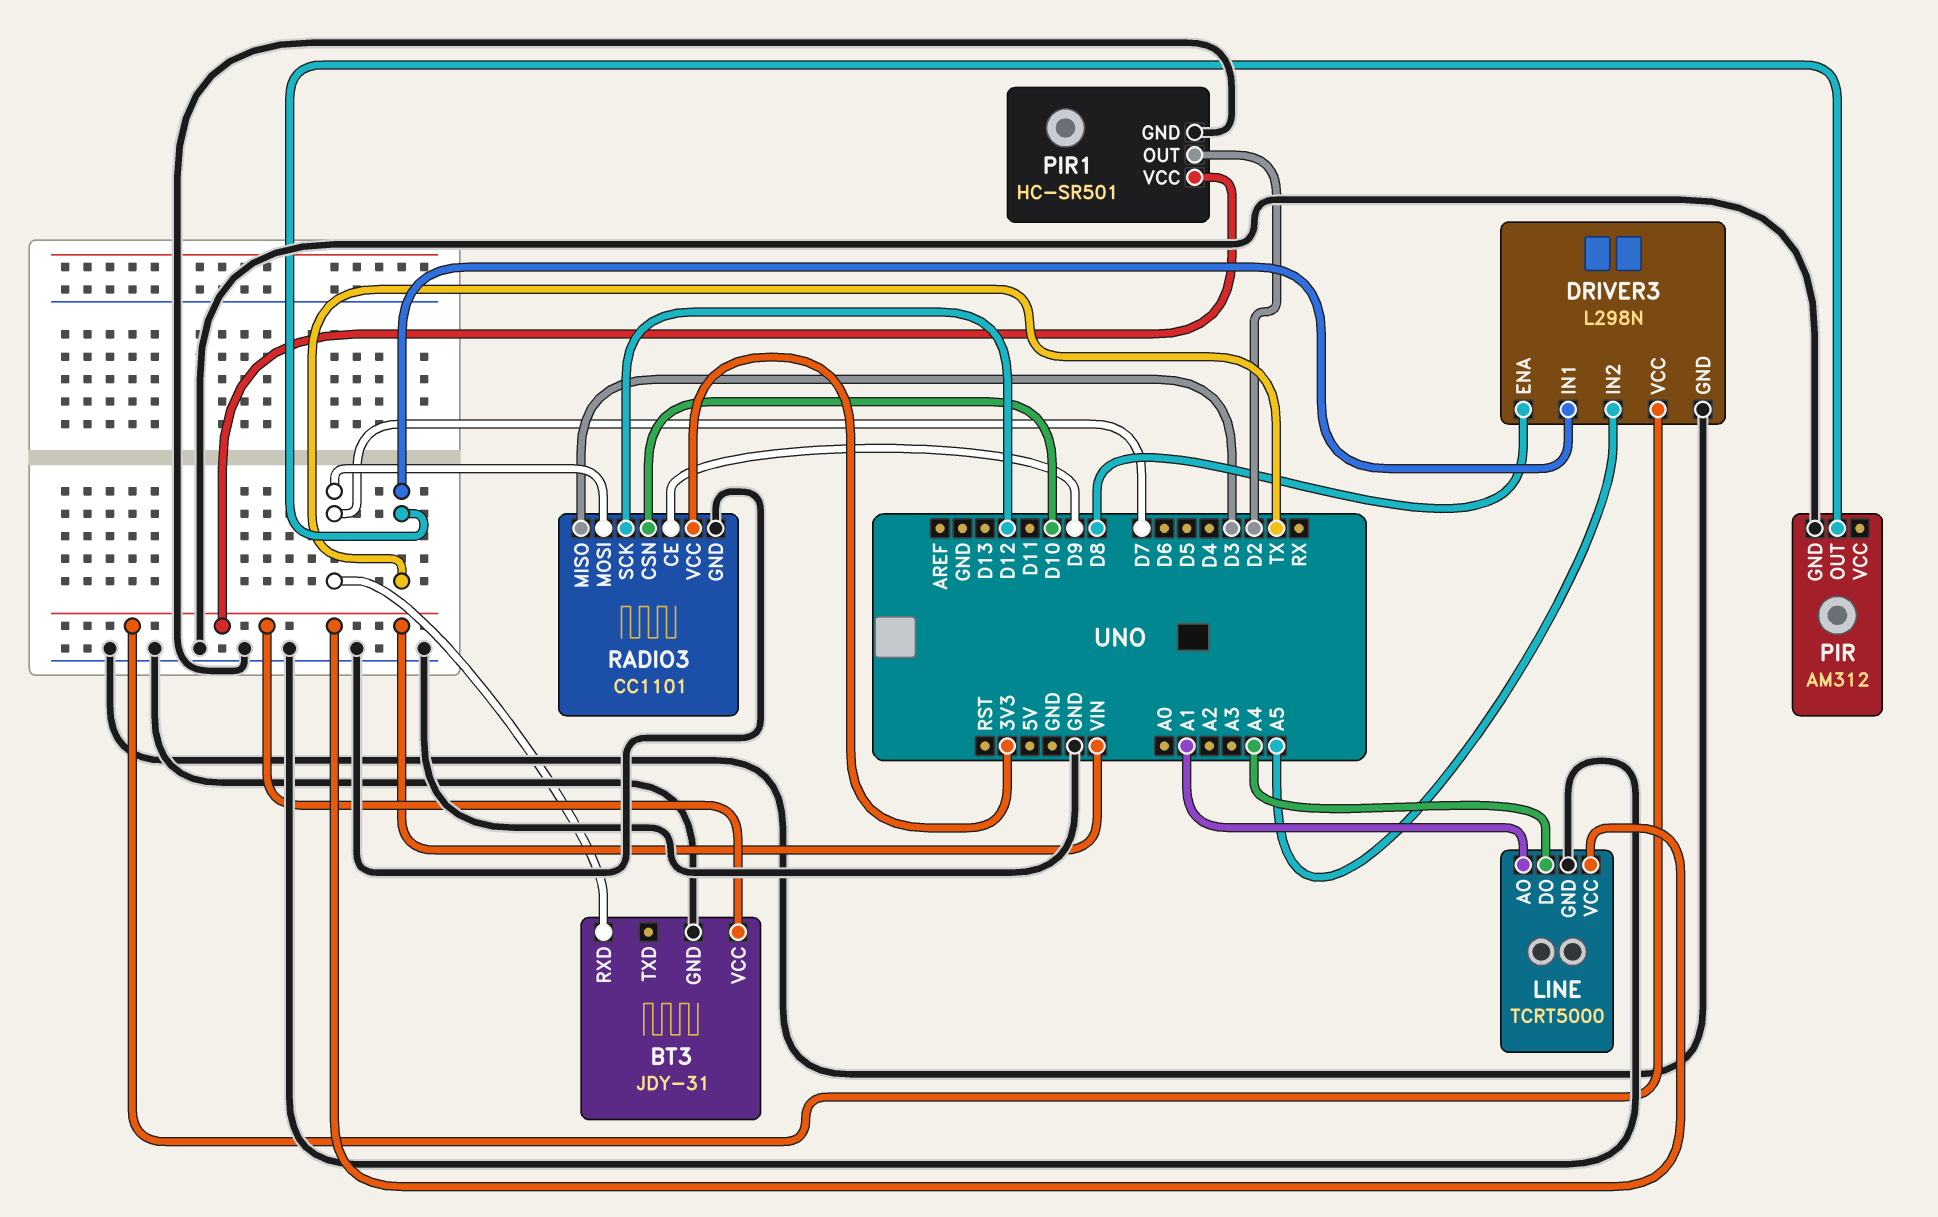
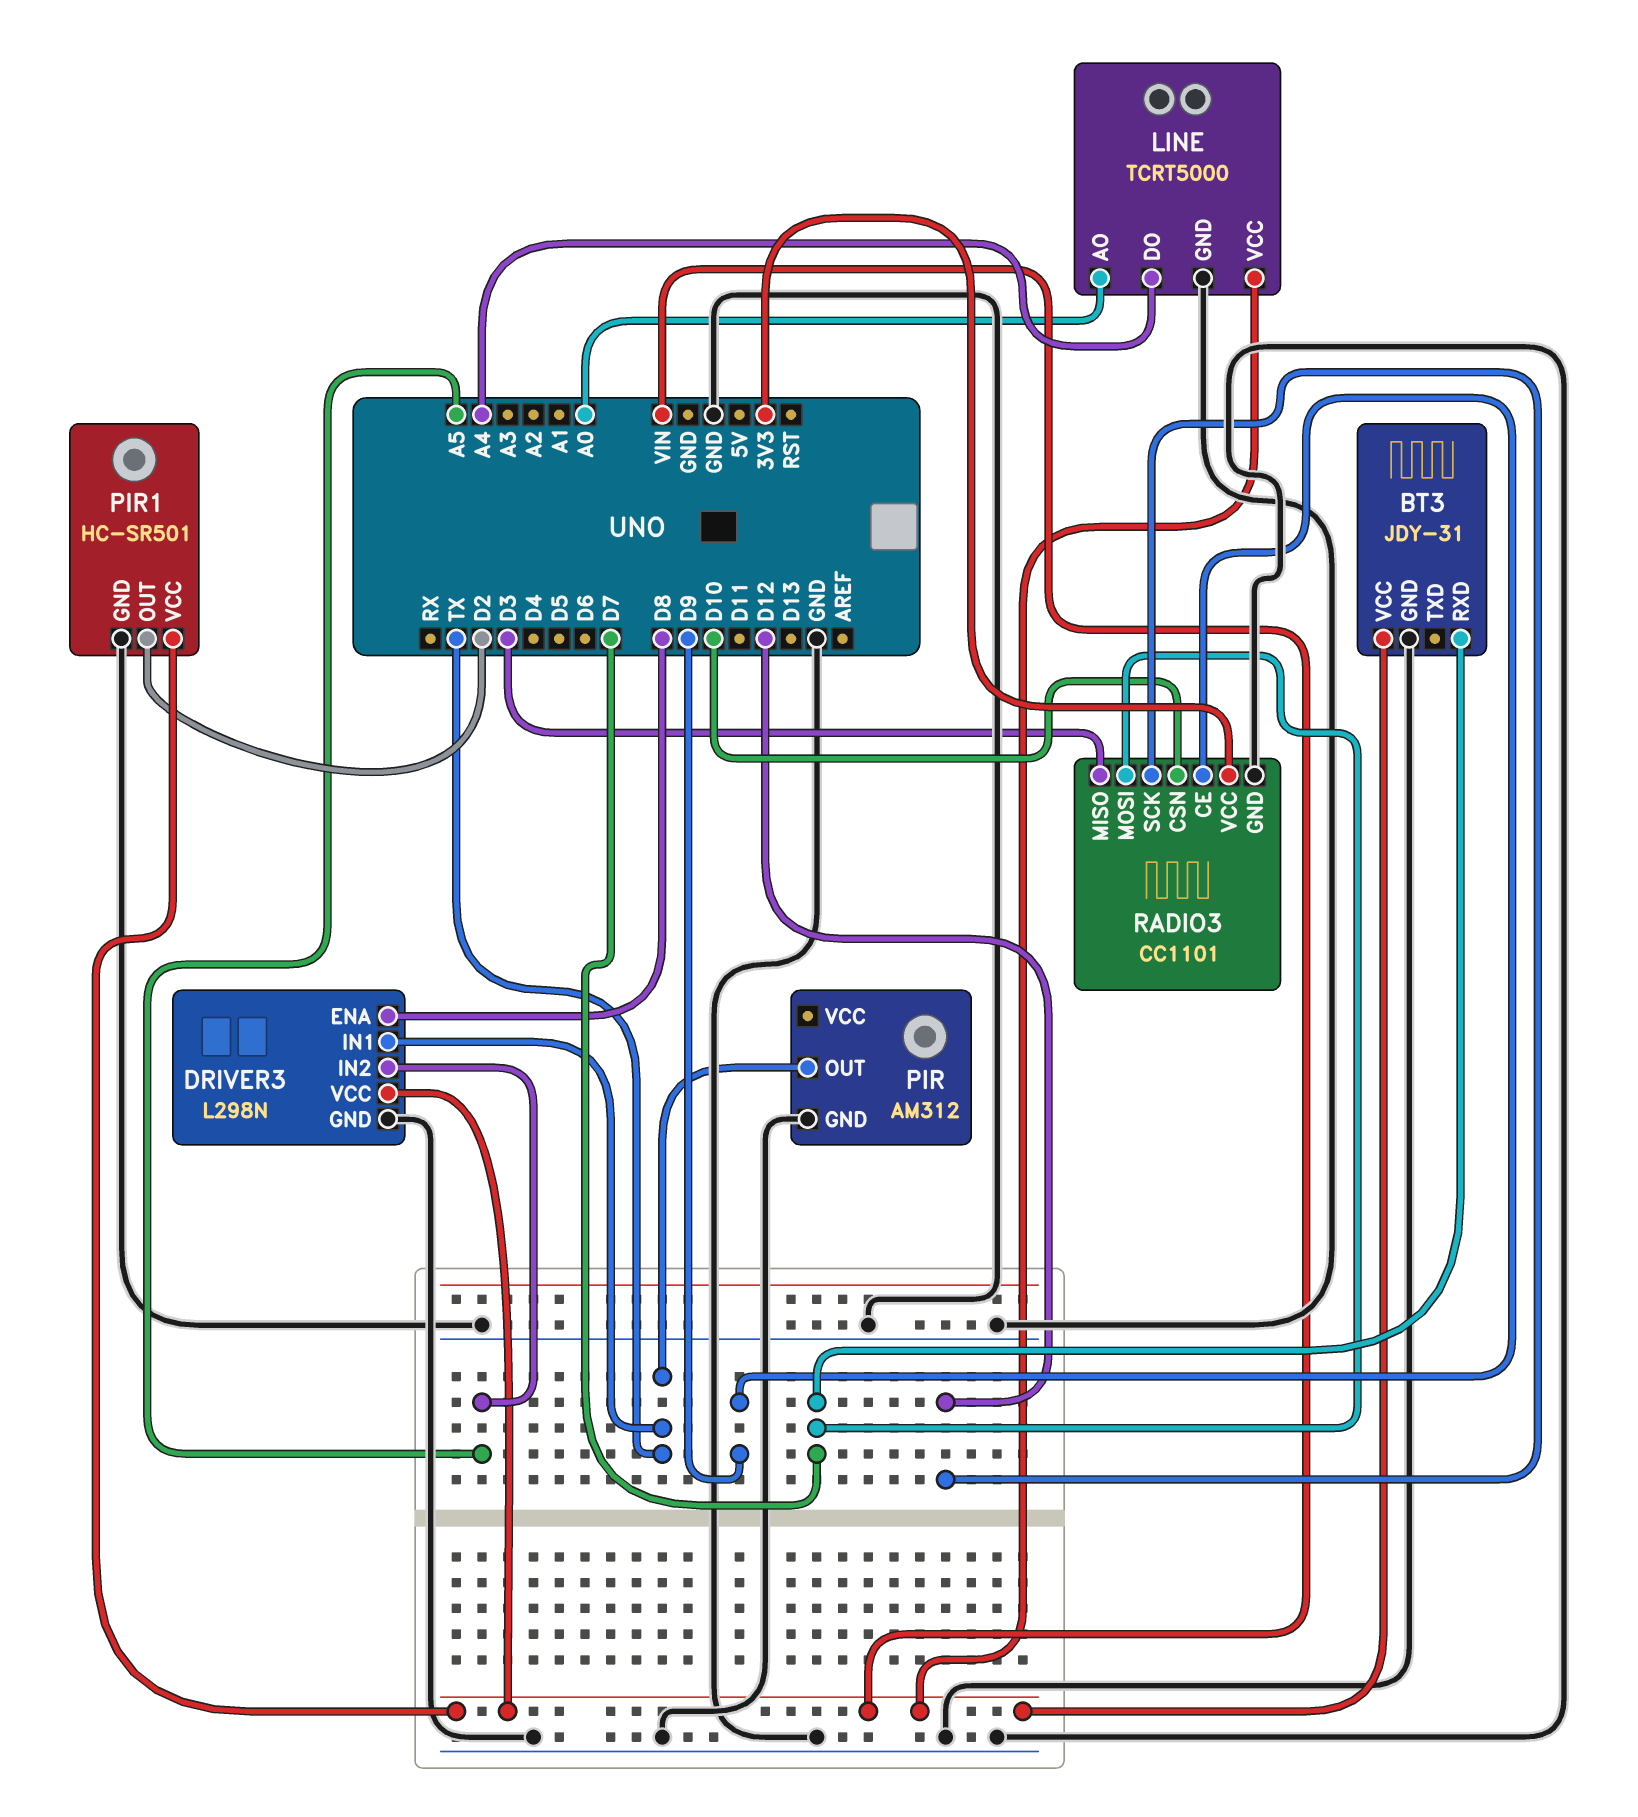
LINE pin AO: A1 -> A0

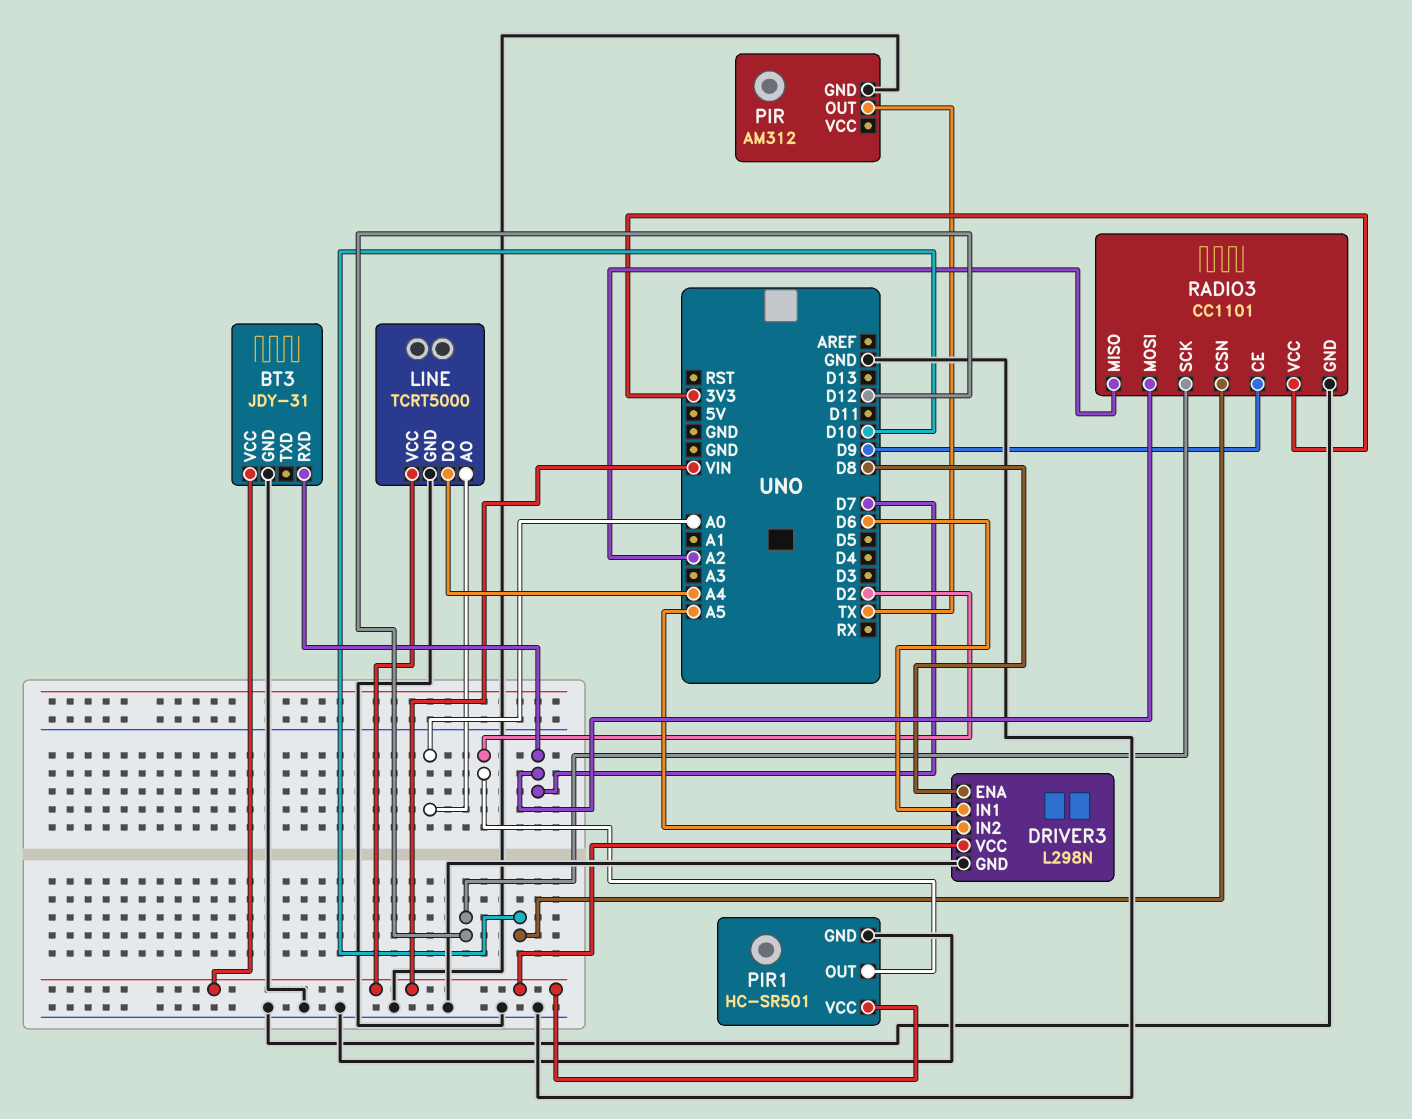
DRIVER3 pin IN1: TX -> D6
RADIO3 pin MISO: D3 -> A2

